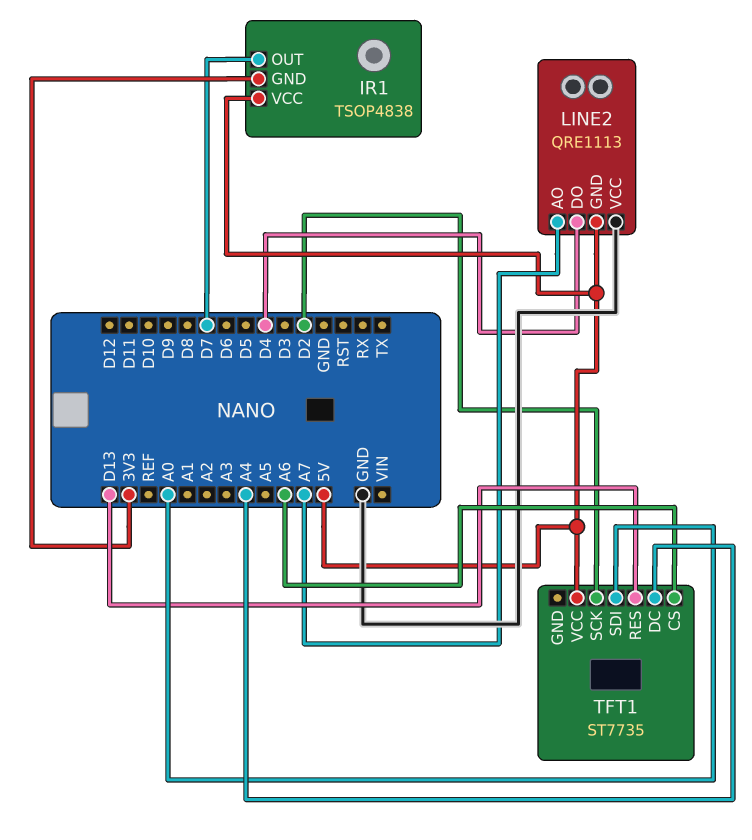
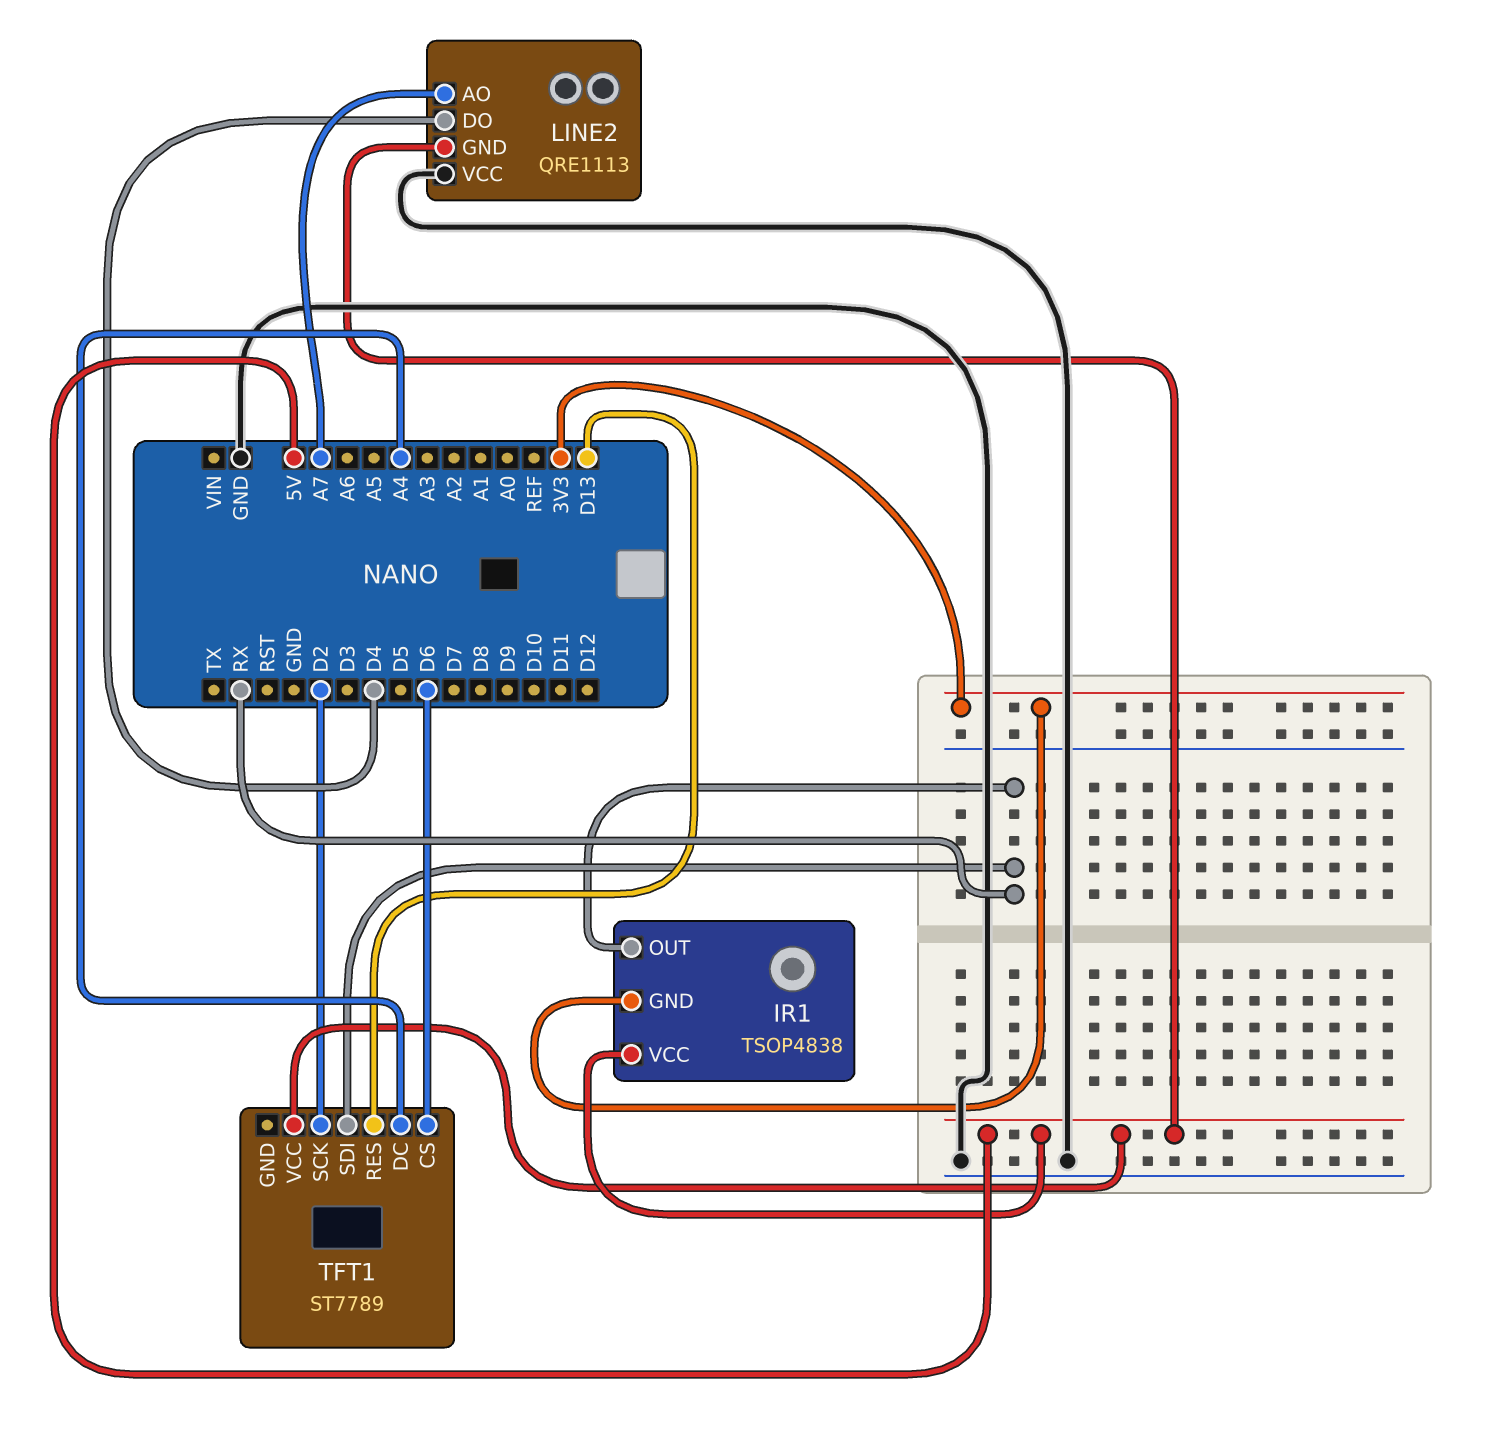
IR1 pin OUT: D7 -> RX
TFT1: ST7735 -> ST7789
TFT1 pin CS: A6 -> D6
TFT1 pin SDI: A0 -> RX

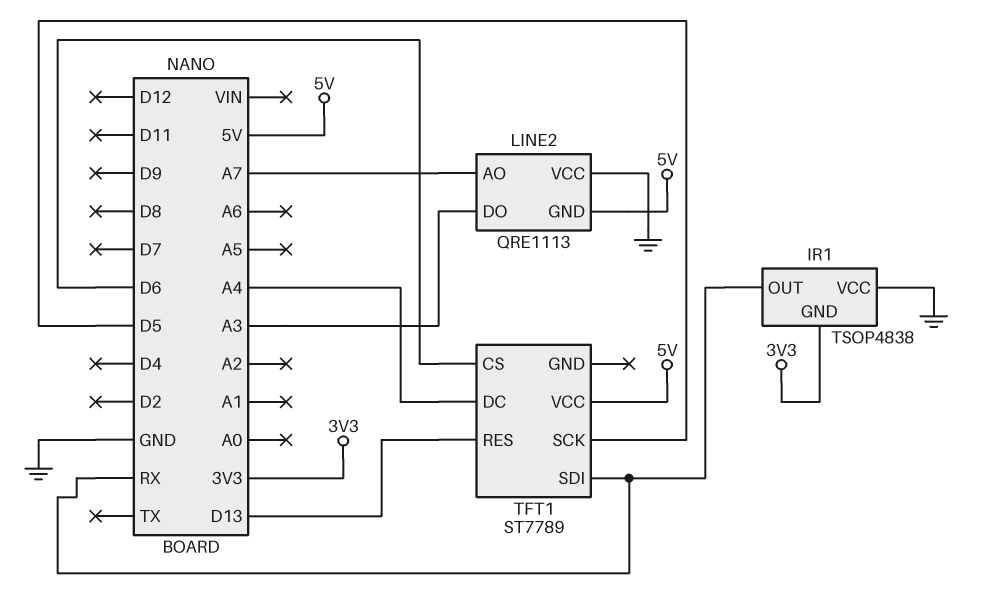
IR1 pin VCC: 5V -> GND
LINE2 pin DO: D4 -> A3
TFT1 pin SCK: D2 -> D5

